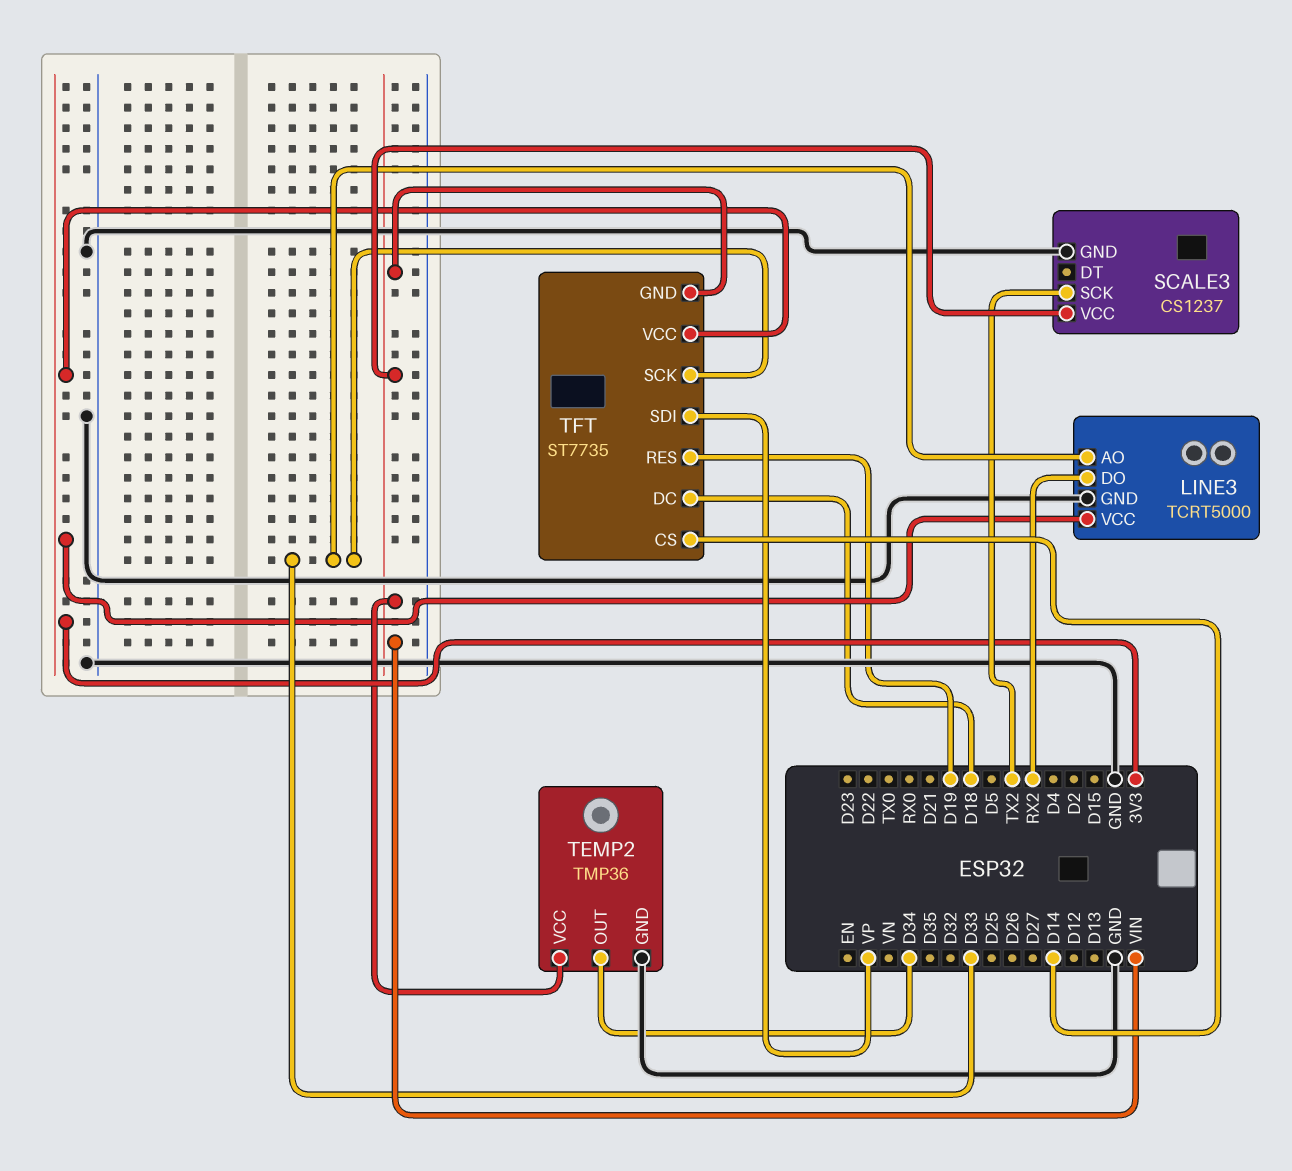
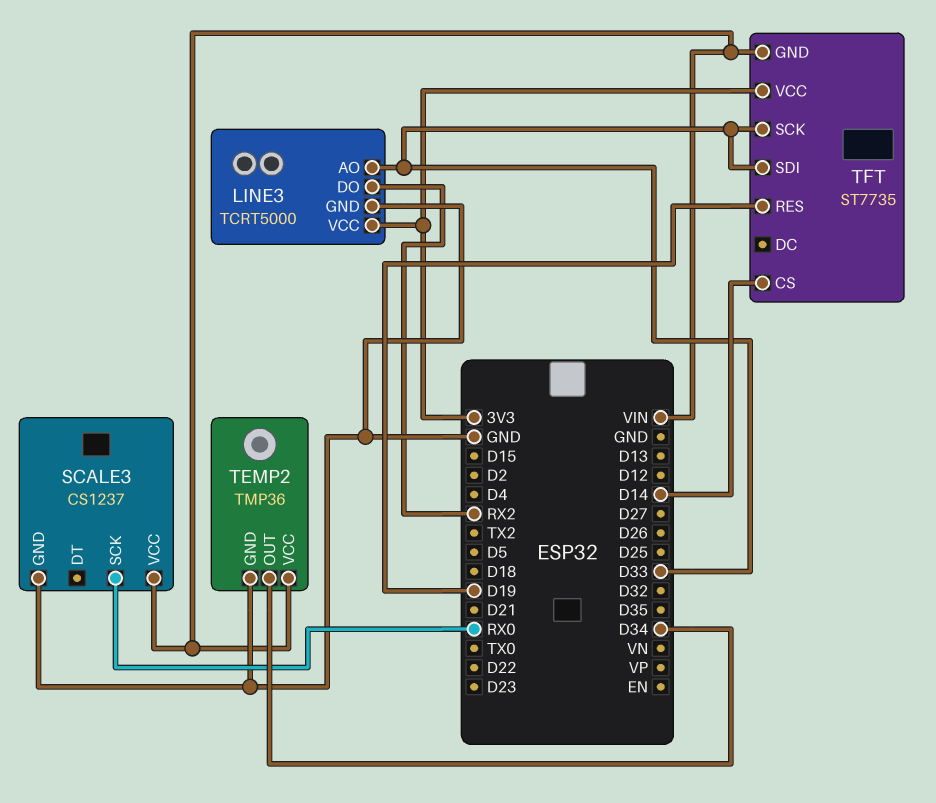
SCALE3 pin SCK: TX2 -> RX0
TFT pin DC: D18 -> none
TFT pin SDI: VP -> D33

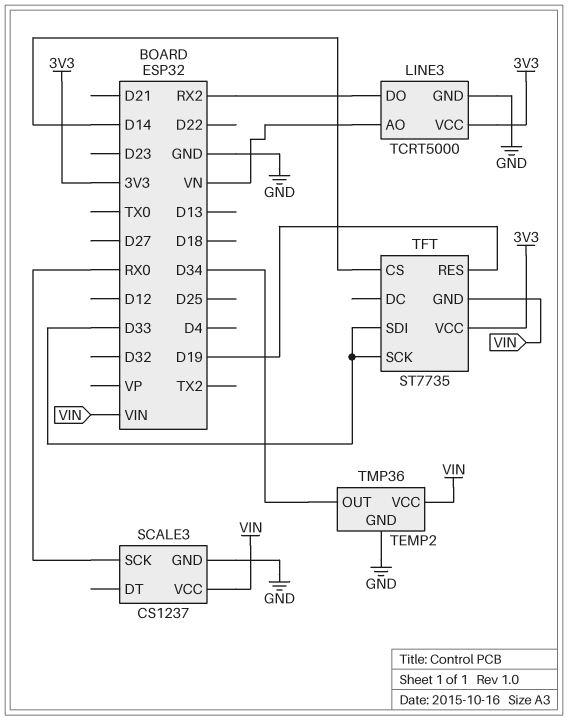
LINE3 pin AO: D33 -> VN

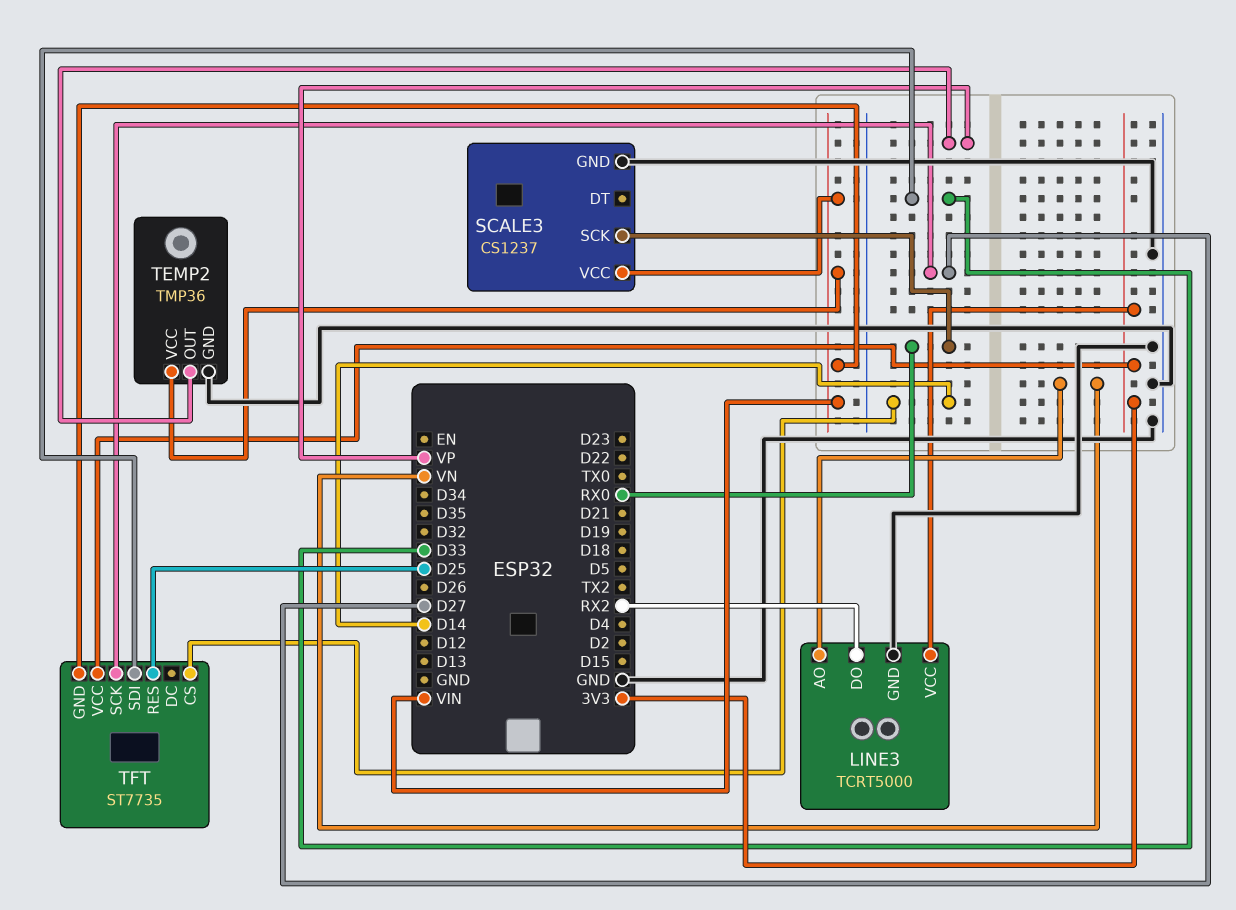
TEMP2 pin OUT: D34 -> VP
TFT pin RES: D19 -> D25
TFT pin SCK: D33 -> D27

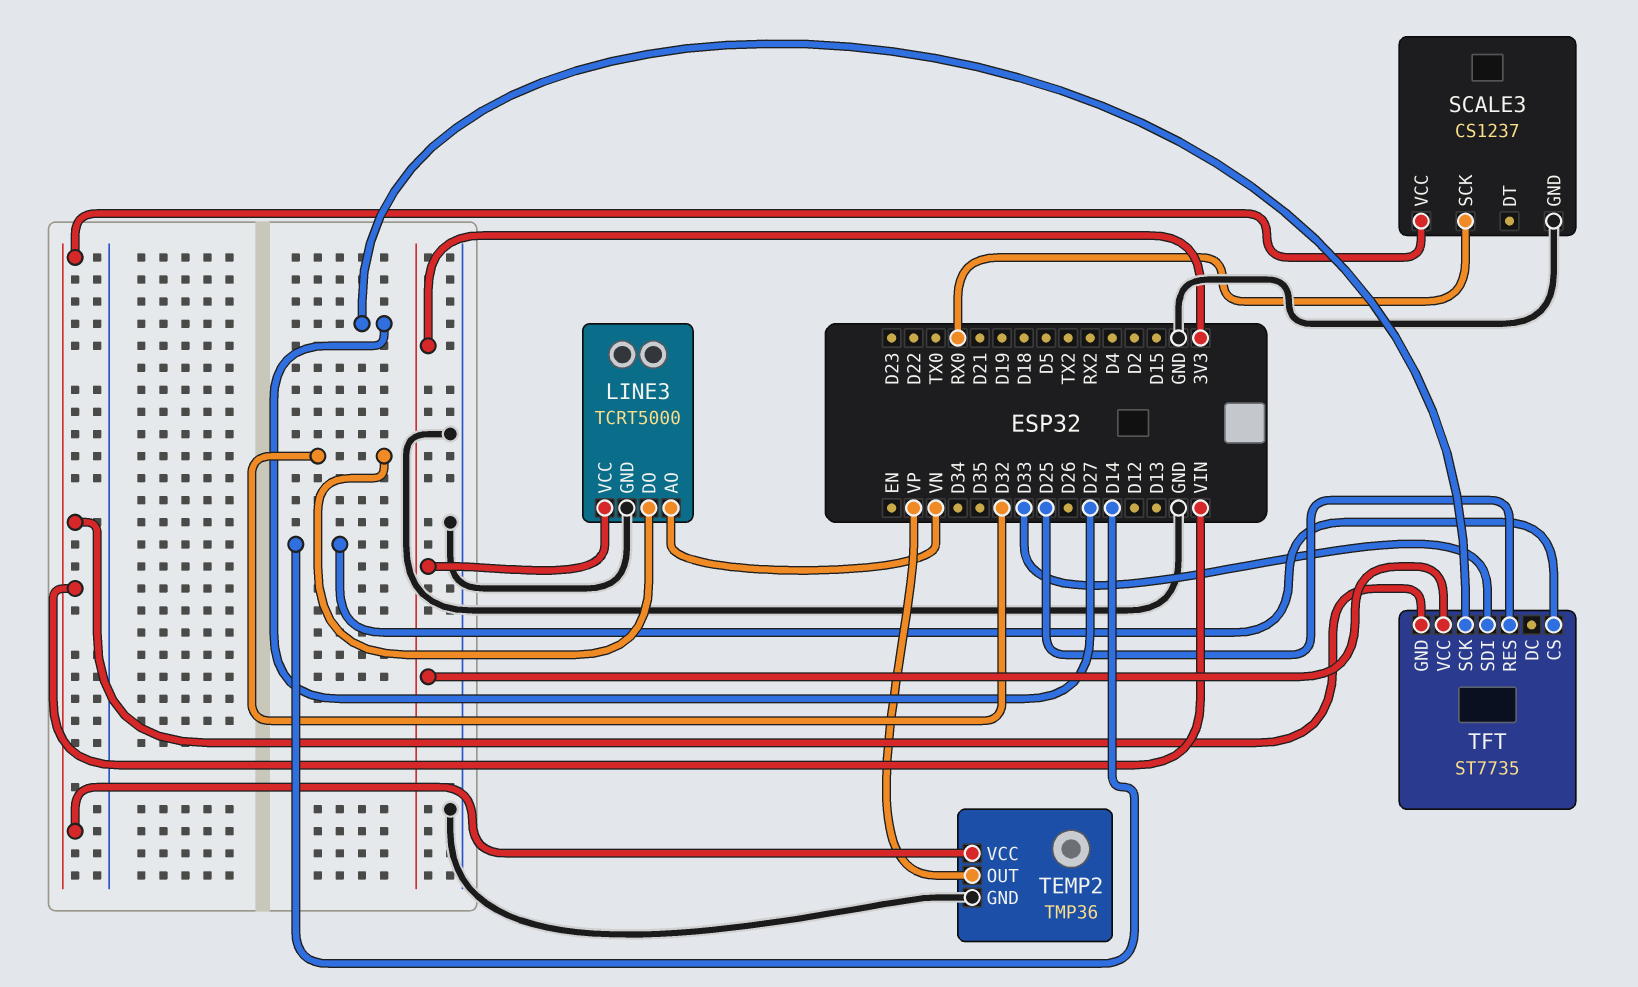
LINE3 pin DO: RX2 -> D32

